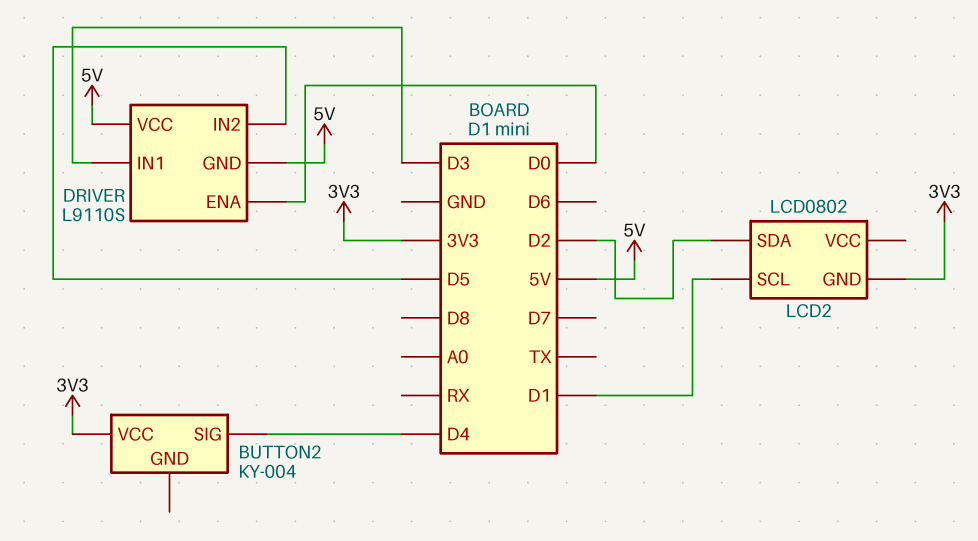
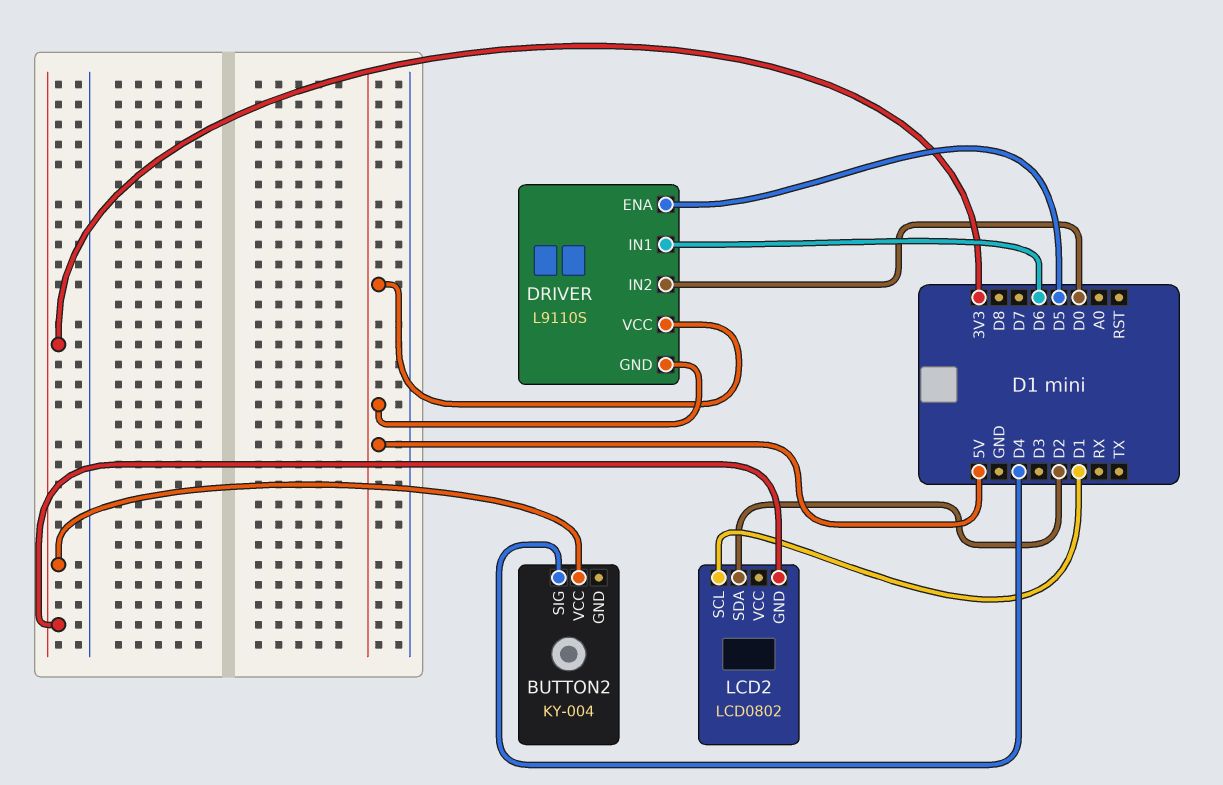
DRIVER pin ENA: D0 -> D5
DRIVER pin IN1: D3 -> D6
DRIVER pin IN2: D5 -> D0

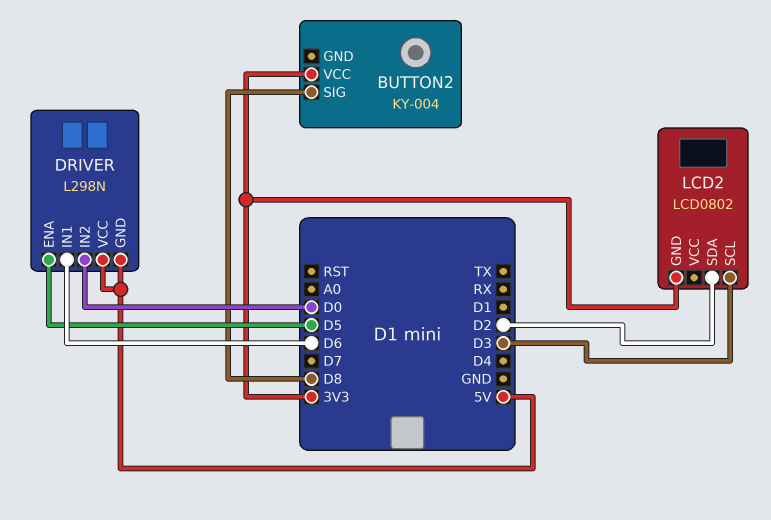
BUTTON2 pin SIG: D4 -> D8
DRIVER: L9110S -> L298N
LCD2 pin SCL: D1 -> D3

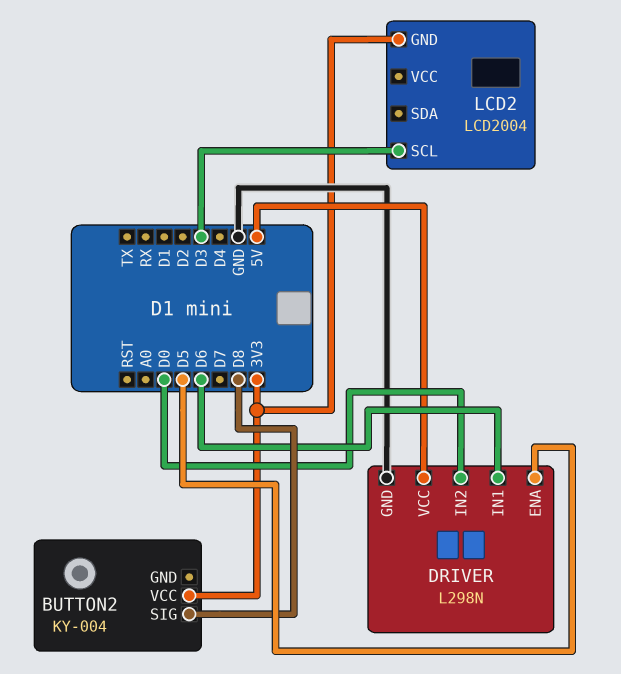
DRIVER pin GND: 5V -> GND
LCD2: LCD0802 -> LCD2004
LCD2 pin SDA: D2 -> none

